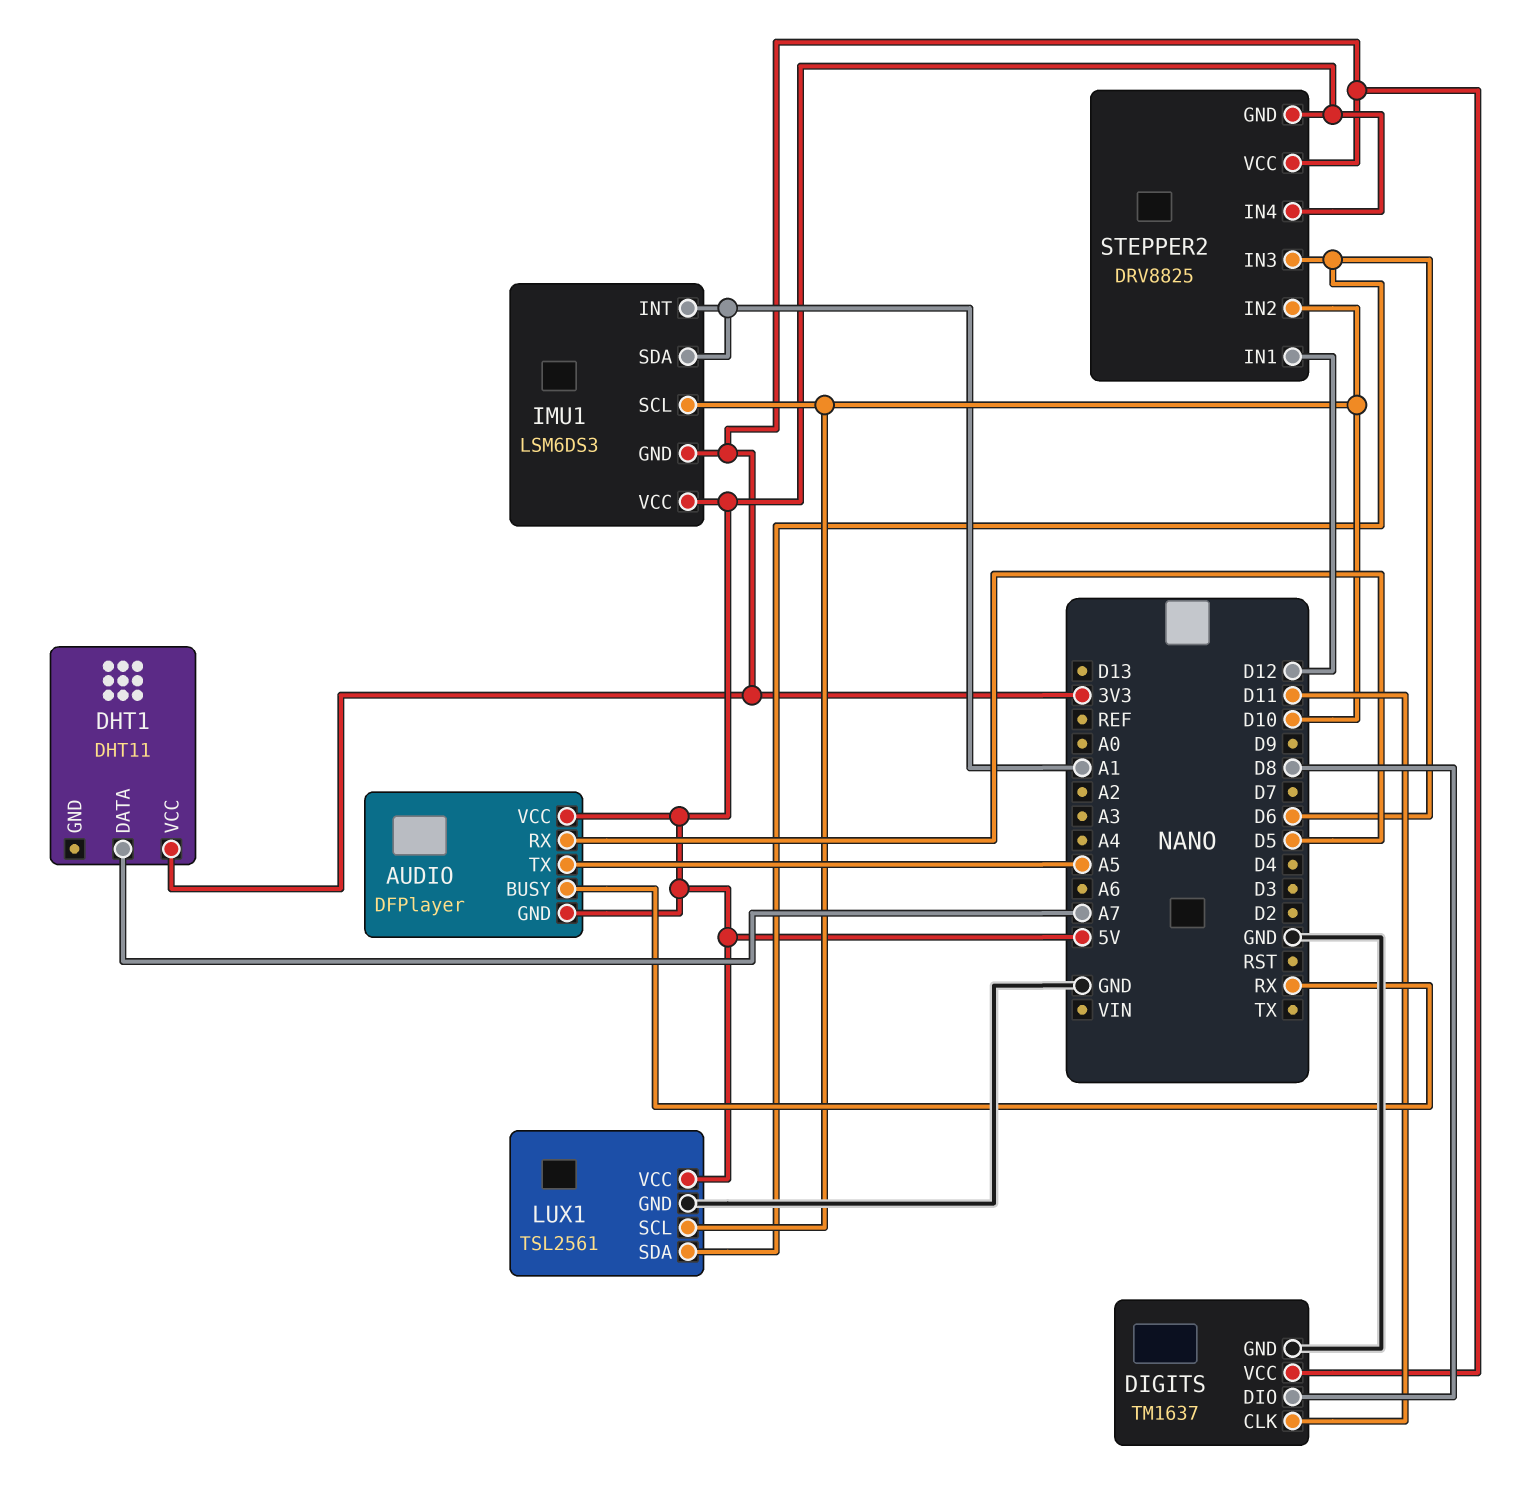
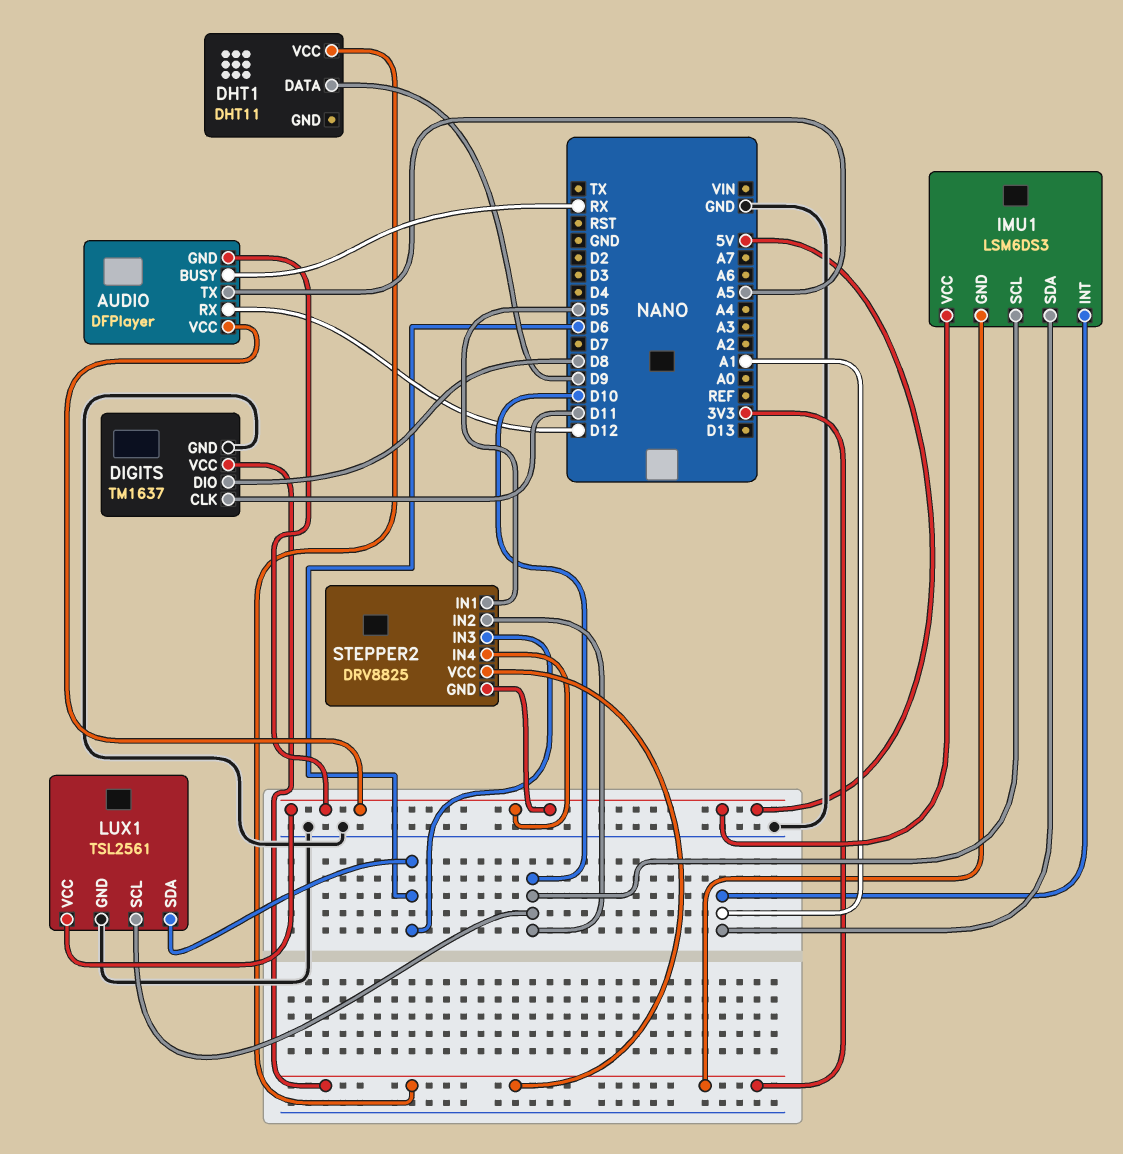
AUDIO pin RX: D5 -> D12
DHT1 pin DATA: A7 -> D9
STEPPER2 pin IN1: D12 -> D5

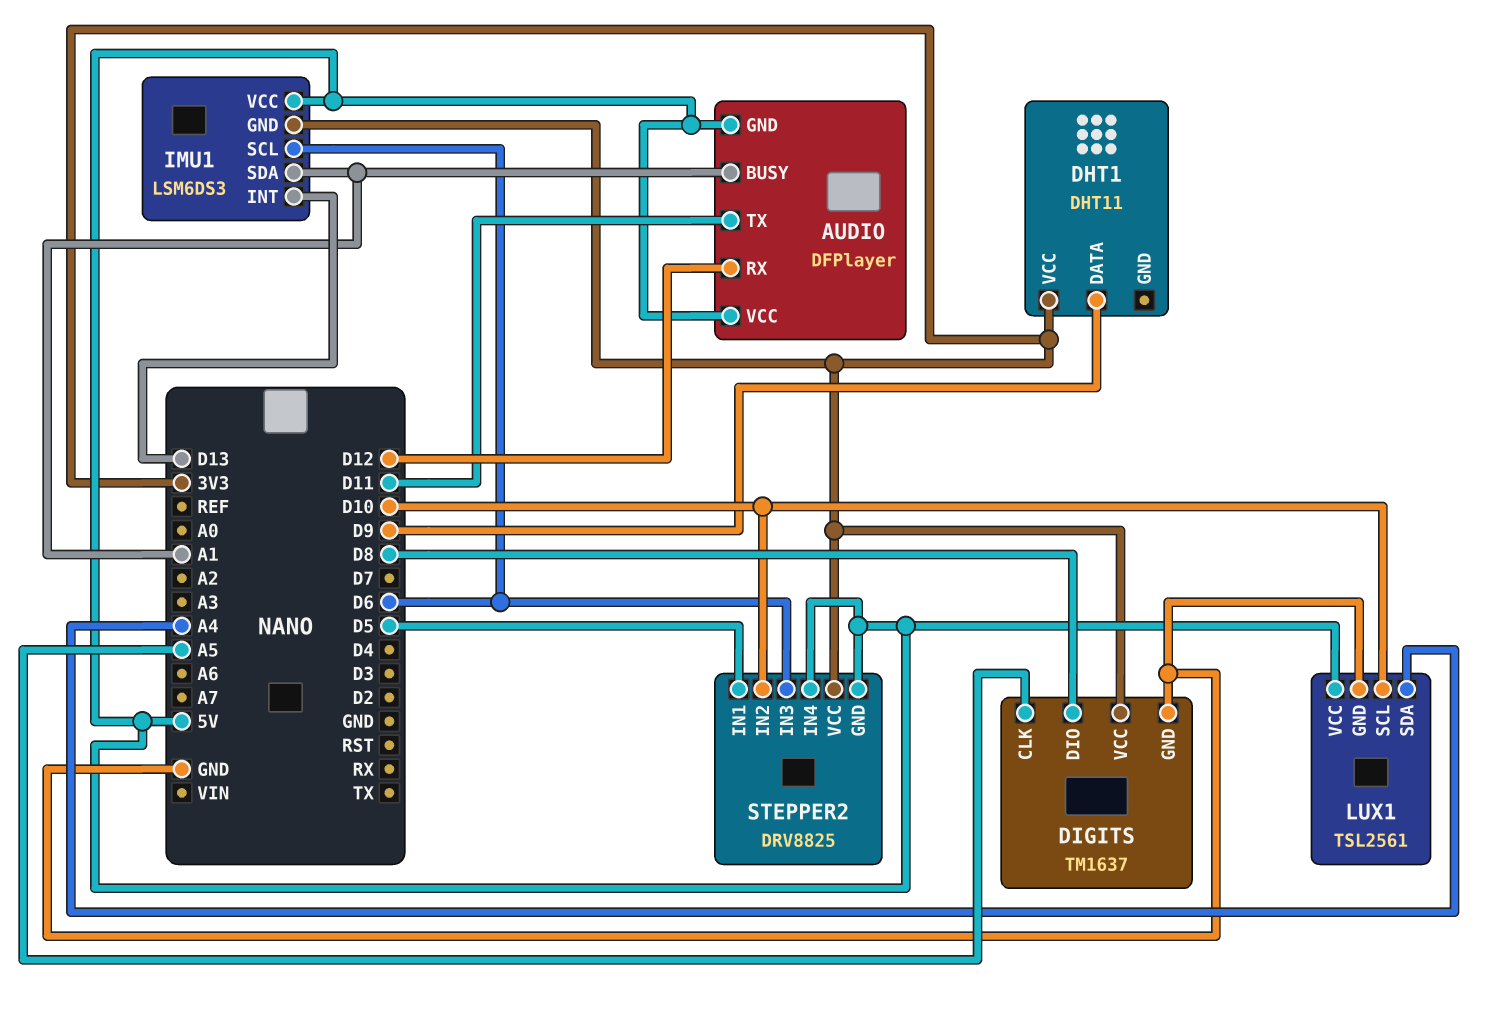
AUDIO pin BUSY: RX -> A1
AUDIO pin TX: A5 -> D11
DIGITS pin CLK: D11 -> A5
IMU1 pin INT: A1 -> D13
IMU1 pin SCL: D10 -> D6
LUX1 pin SDA: D6 -> A4

